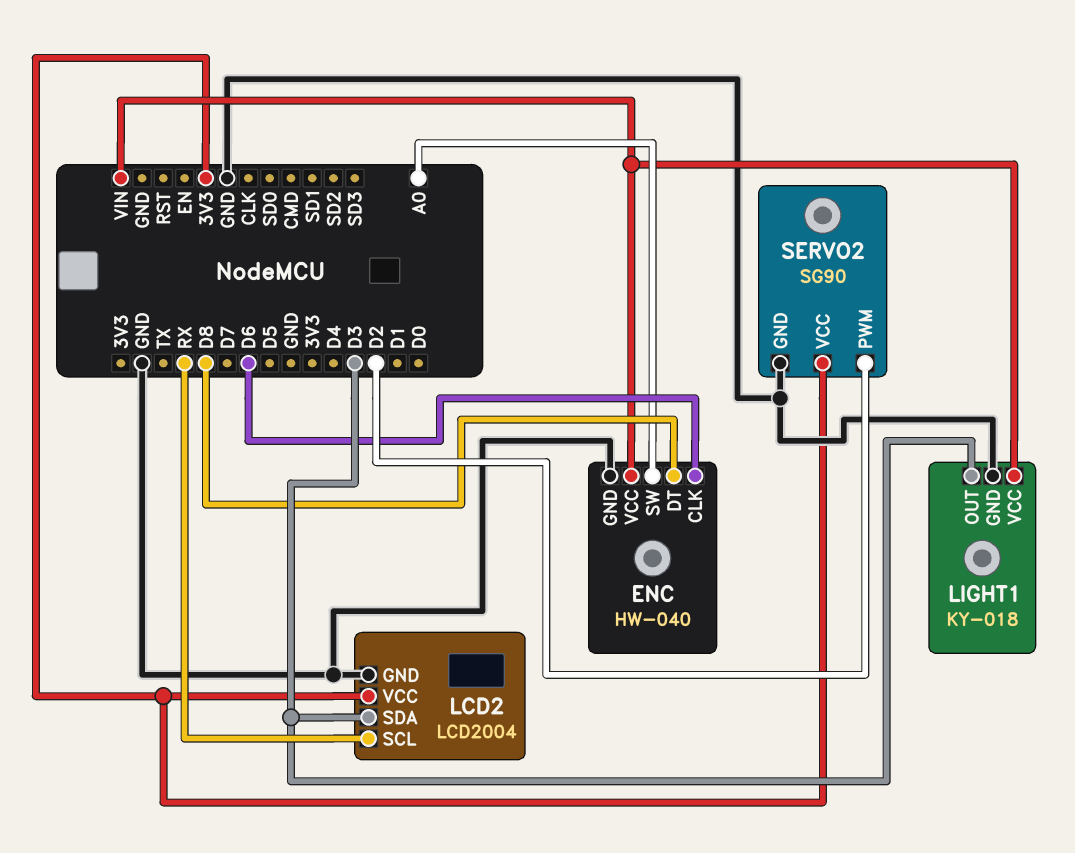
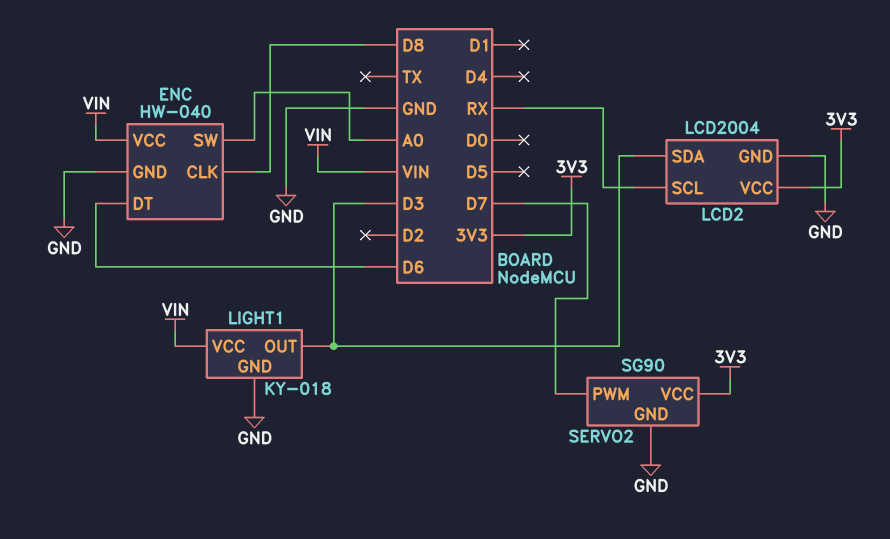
ENC pin CLK: D6 -> D8
ENC pin DT: D8 -> D6
SERVO2 pin PWM: D2 -> D7

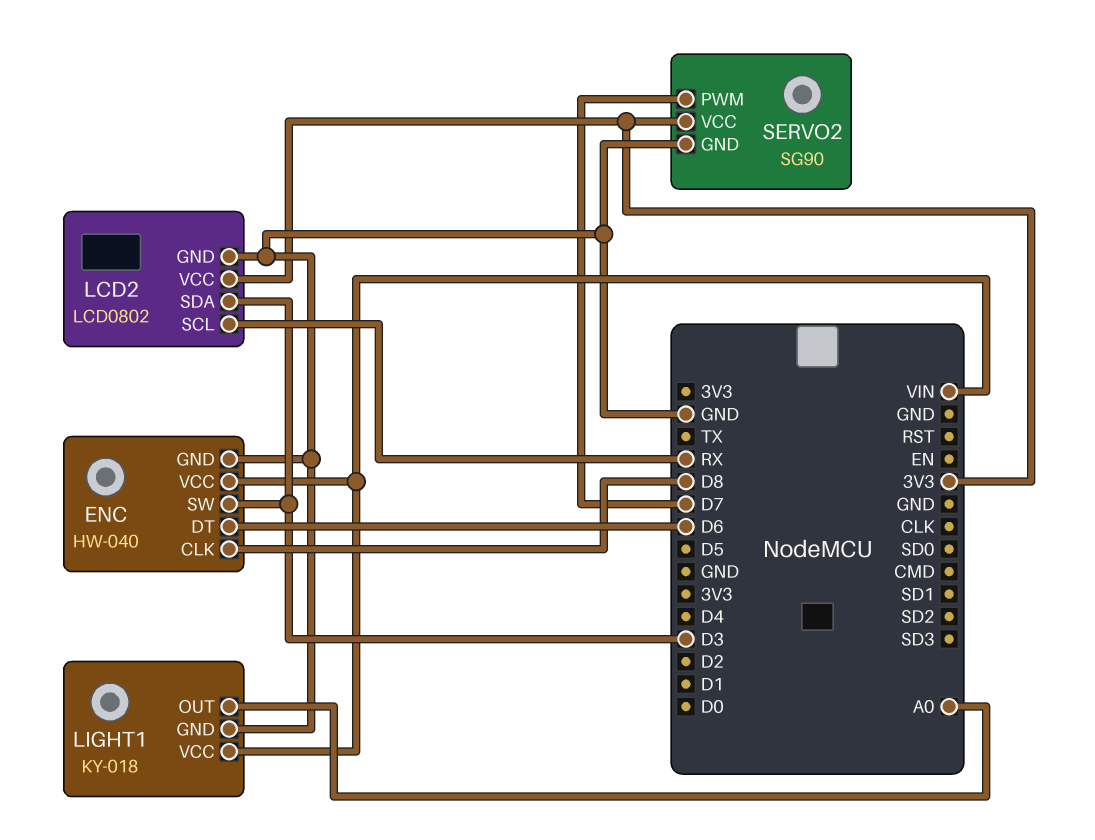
ENC pin SW: A0 -> D3
LCD2: LCD2004 -> LCD0802
LIGHT1 pin OUT: D3 -> A0

